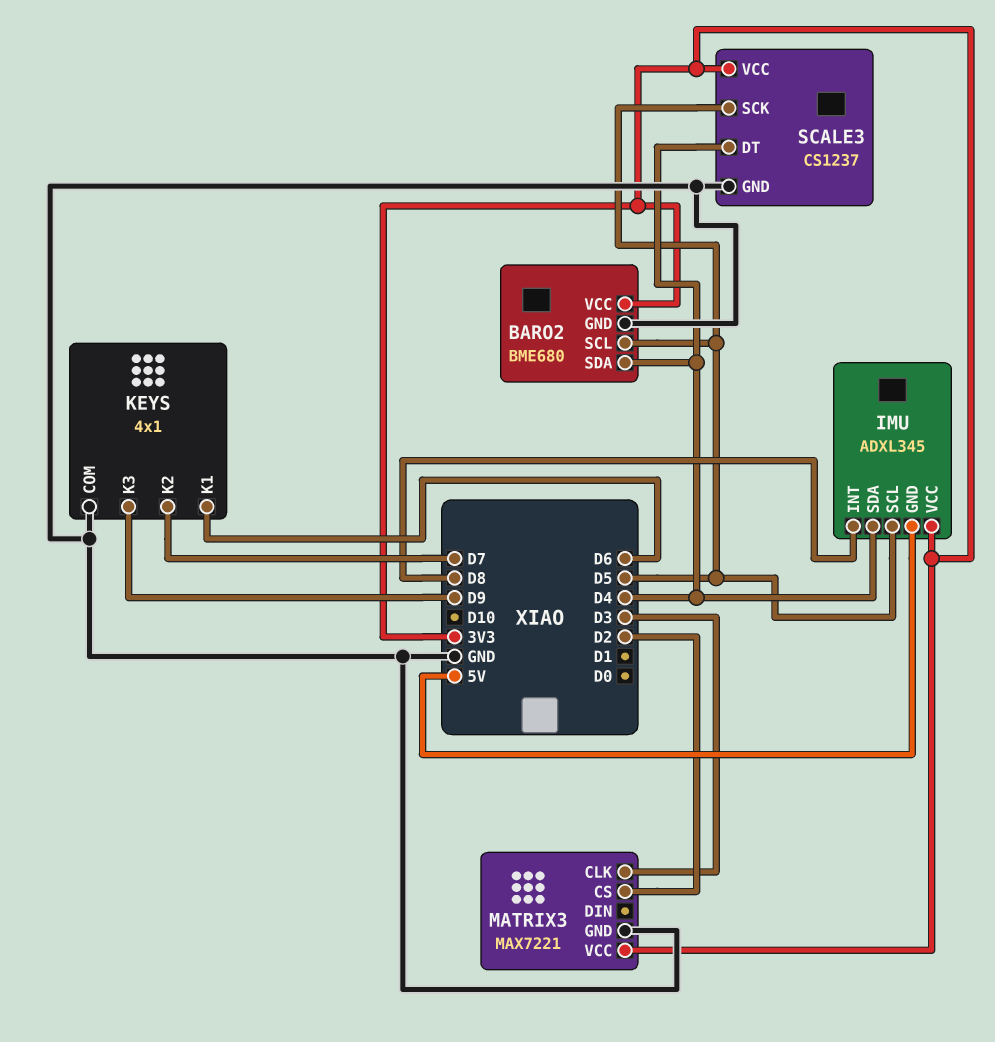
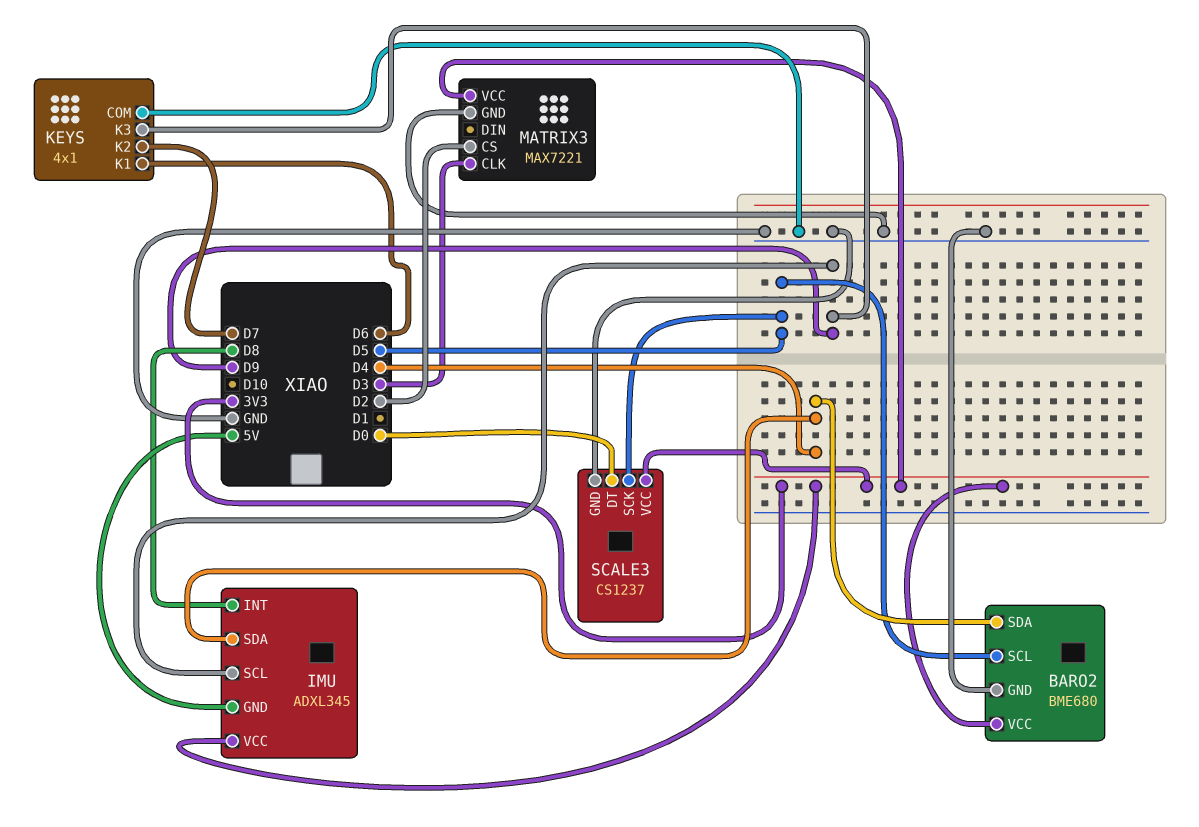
IMU pin SCL: D5 -> D9
SCALE3 pin DT: D4 -> D0

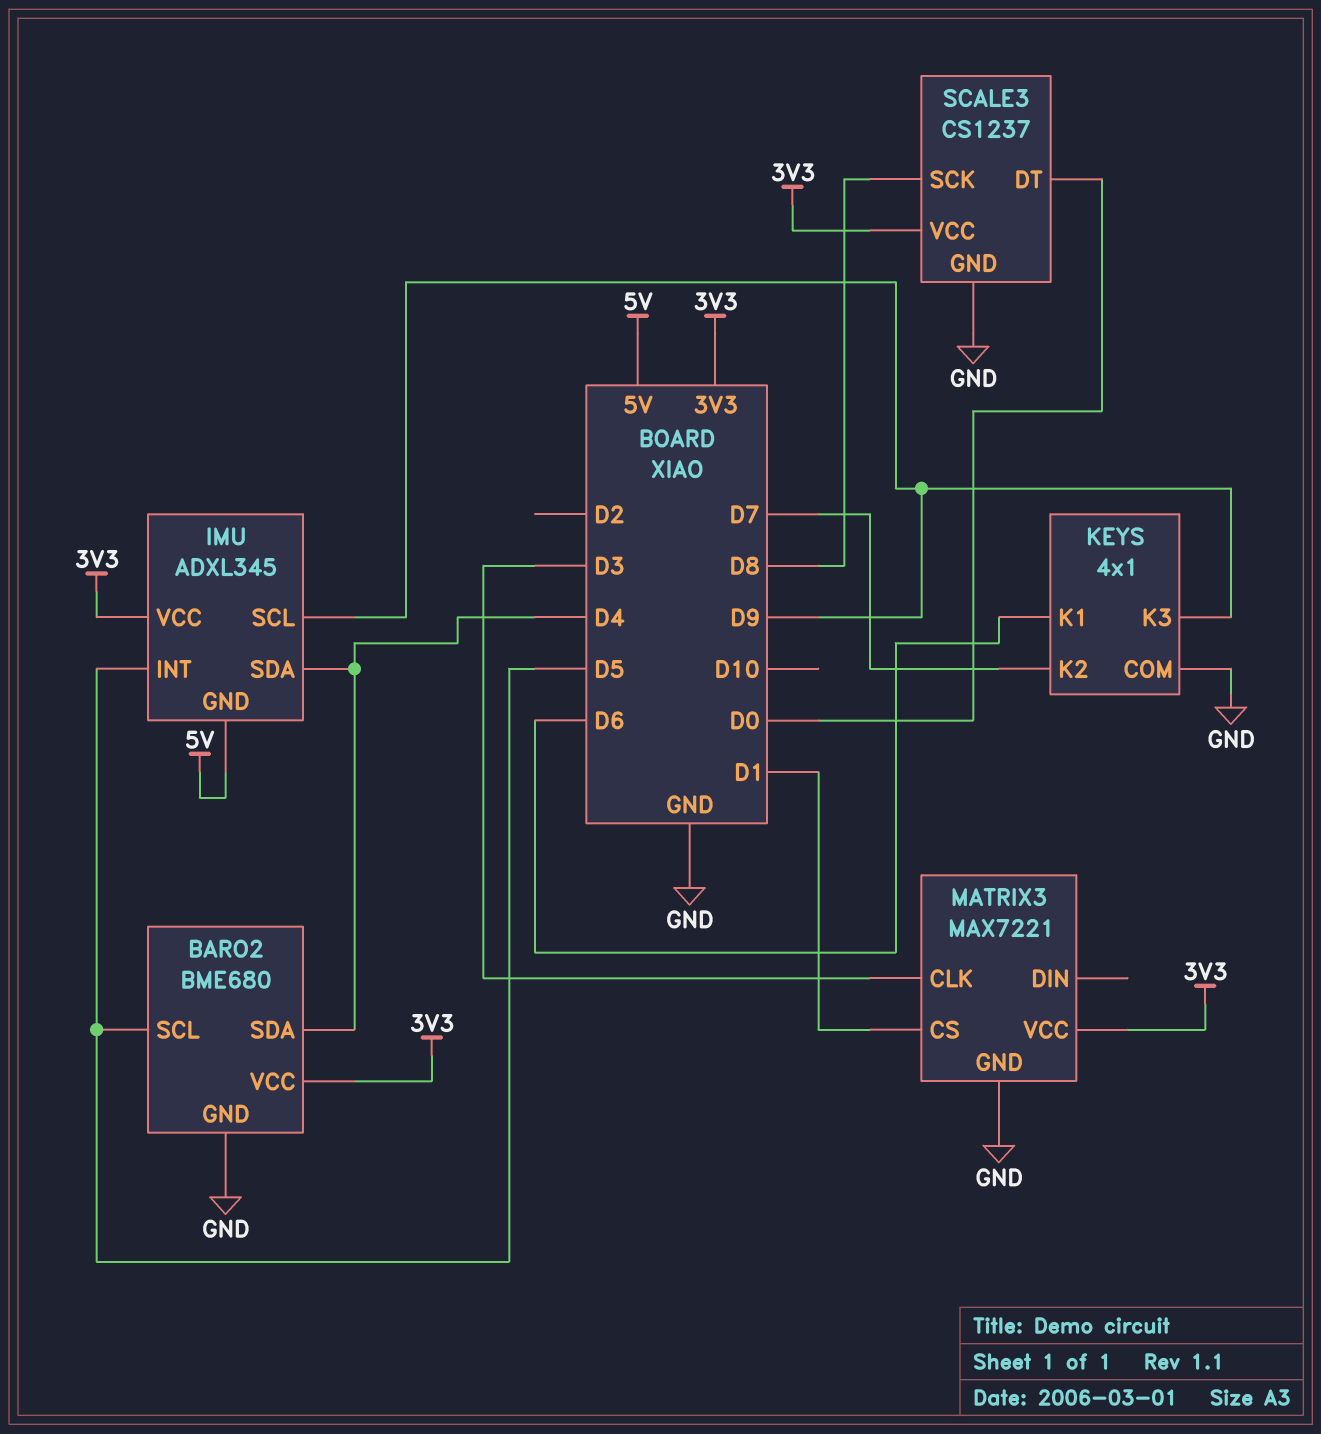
IMU pin INT: D8 -> D5
MATRIX3 pin CS: D2 -> D1
SCALE3 pin SCK: D5 -> D8

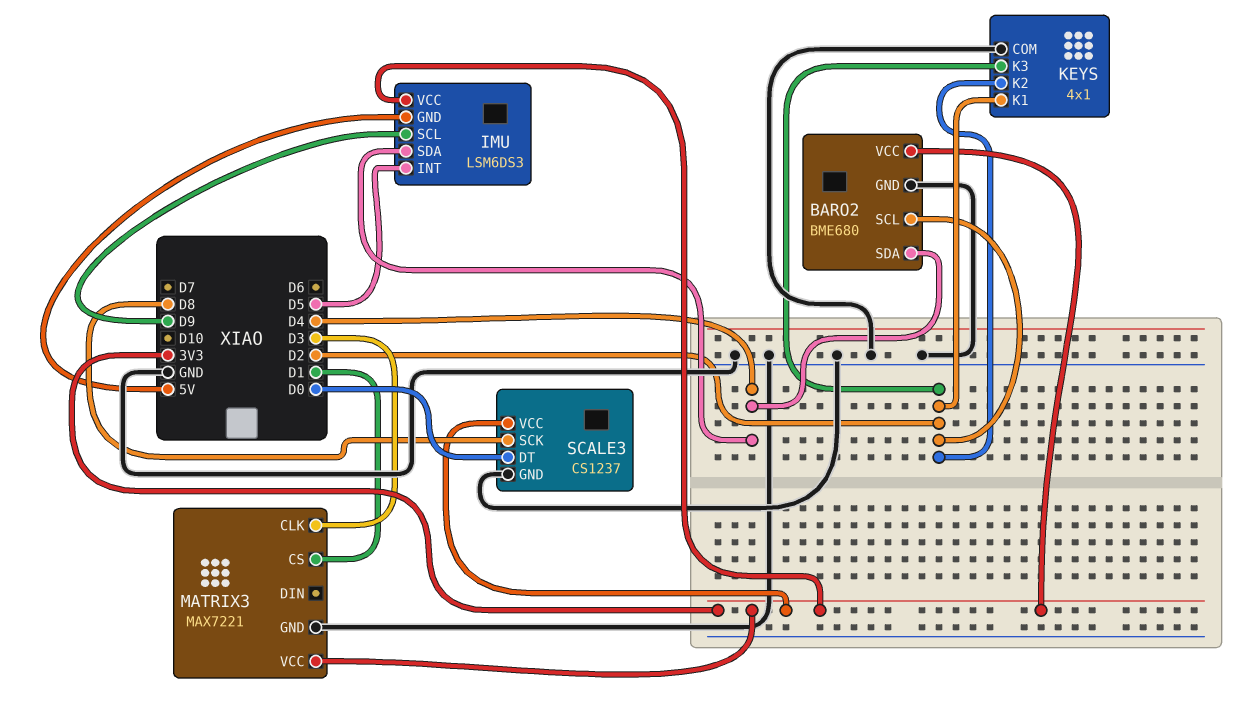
BARO2 pin SCL: D5 -> D2
IMU: ADXL345 -> LSM6DS3
KEYS pin K1: D6 -> D2
KEYS pin K2: D7 -> D2
KEYS pin K3: D9 -> D2

